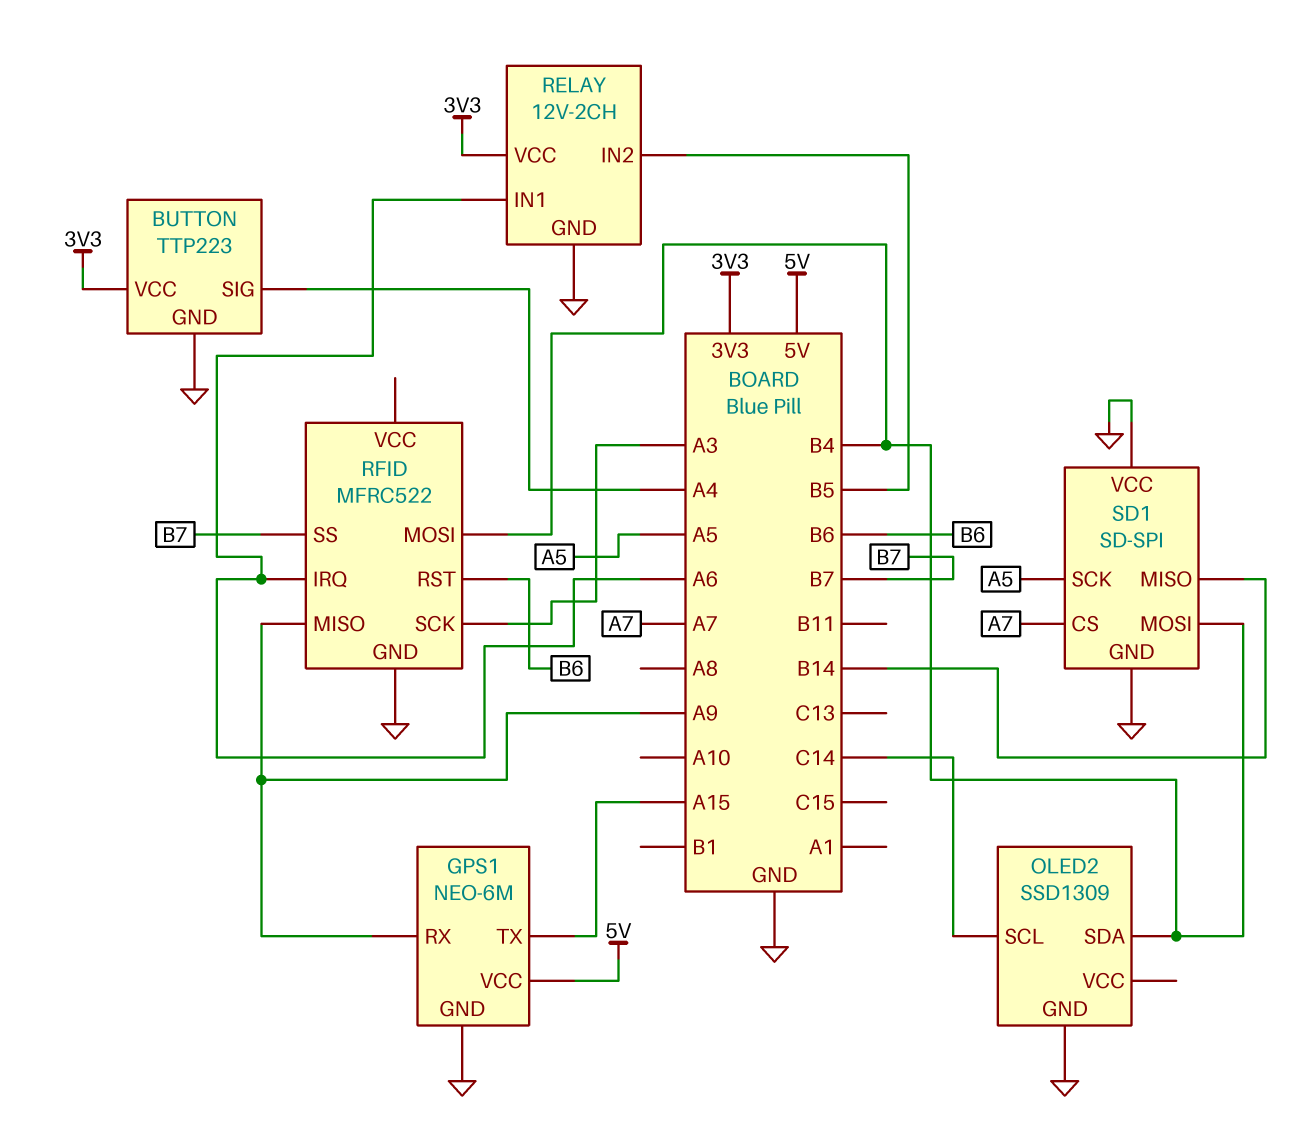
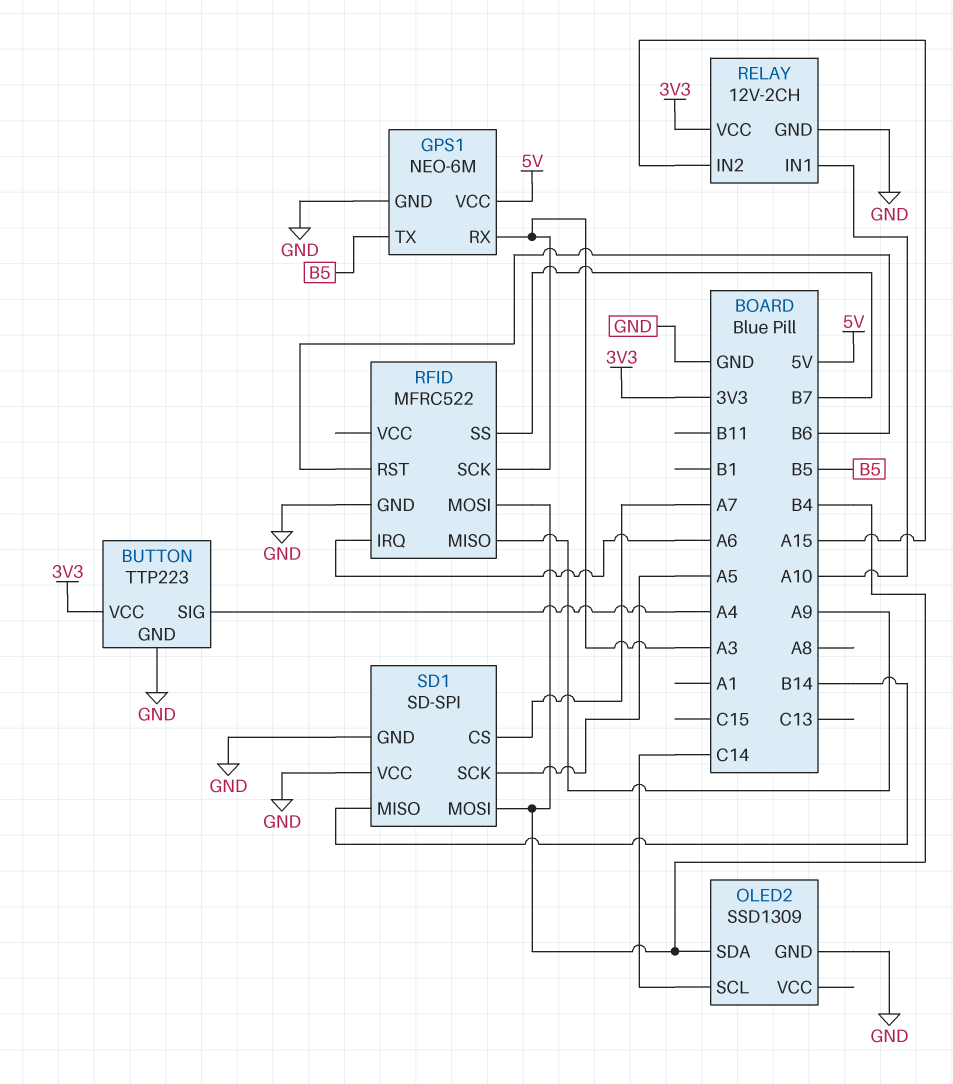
GPS1 pin RX: A9 -> A3
GPS1 pin TX: A15 -> B5
RELAY pin IN1: A6 -> A10
RELAY pin IN2: B5 -> A15

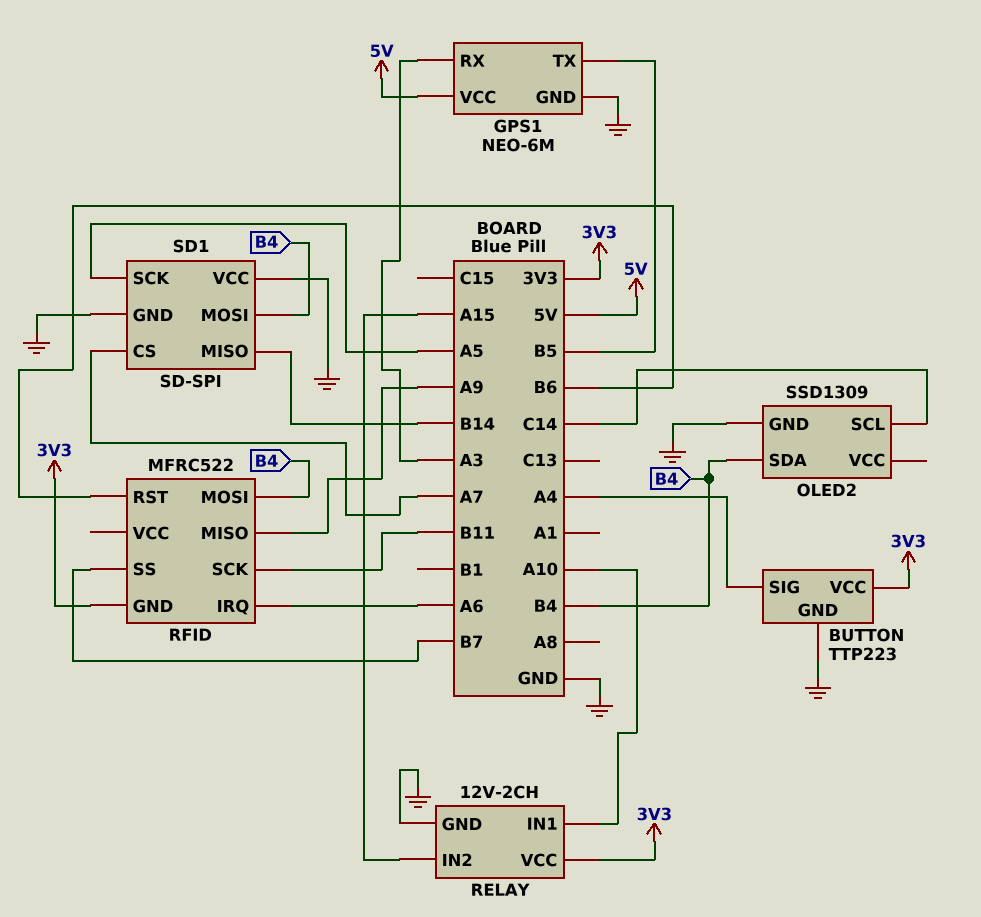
RFID pin GND: GND -> 3V3
RFID pin SCK: A3 -> B11

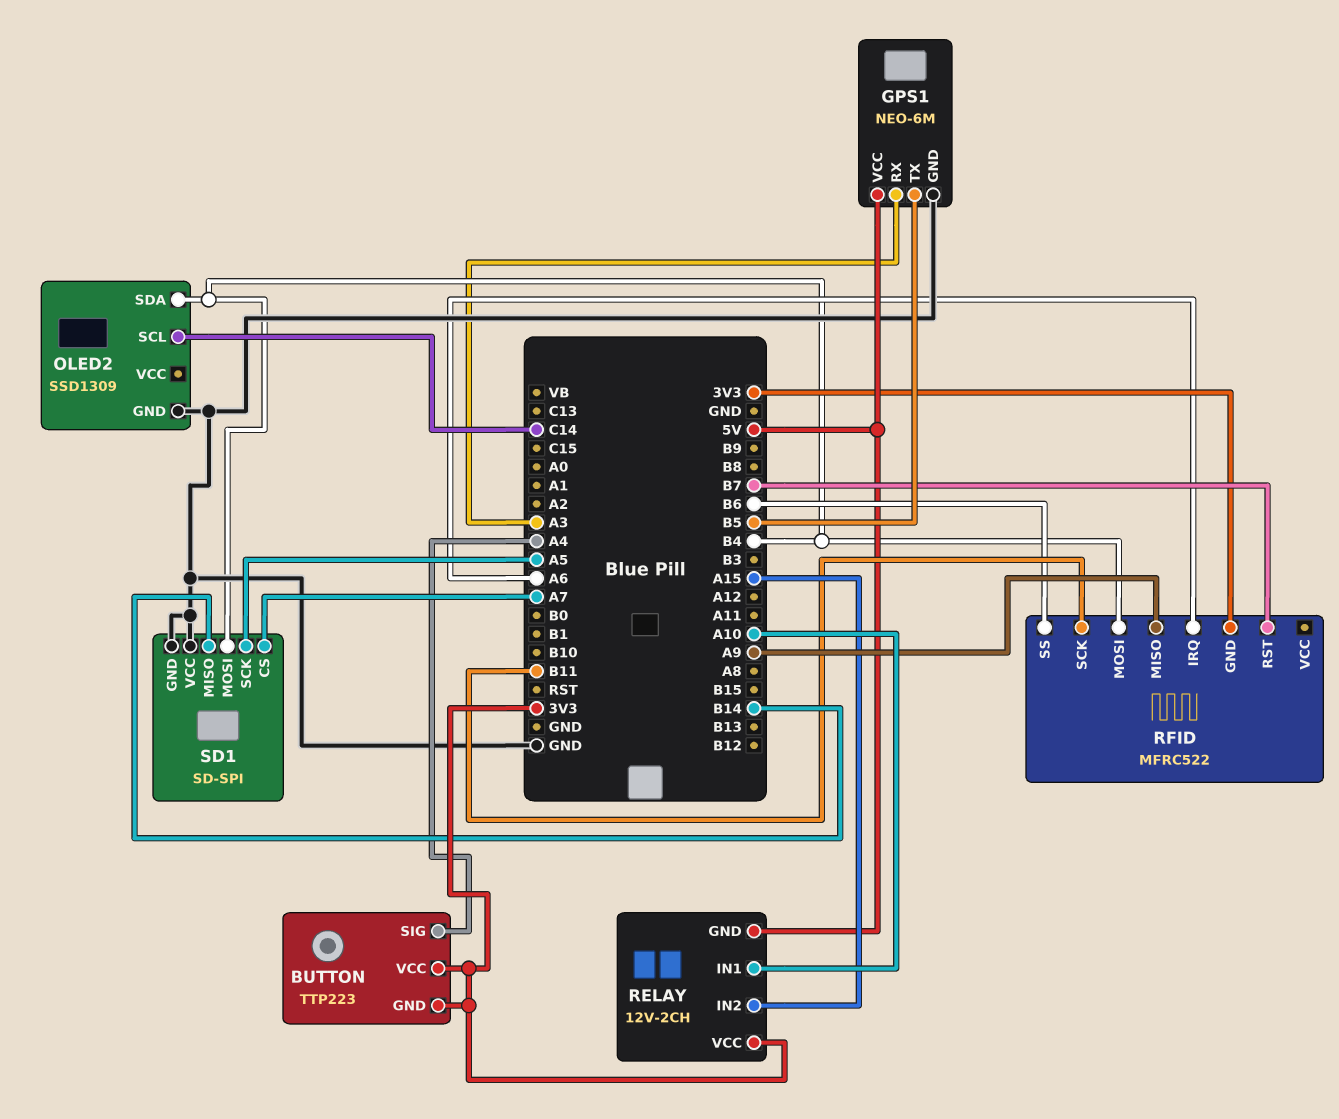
BUTTON pin GND: GND -> 3V3
RELAY pin GND: GND -> 5V
RFID pin RST: B6 -> B7
RFID pin SS: B7 -> B6

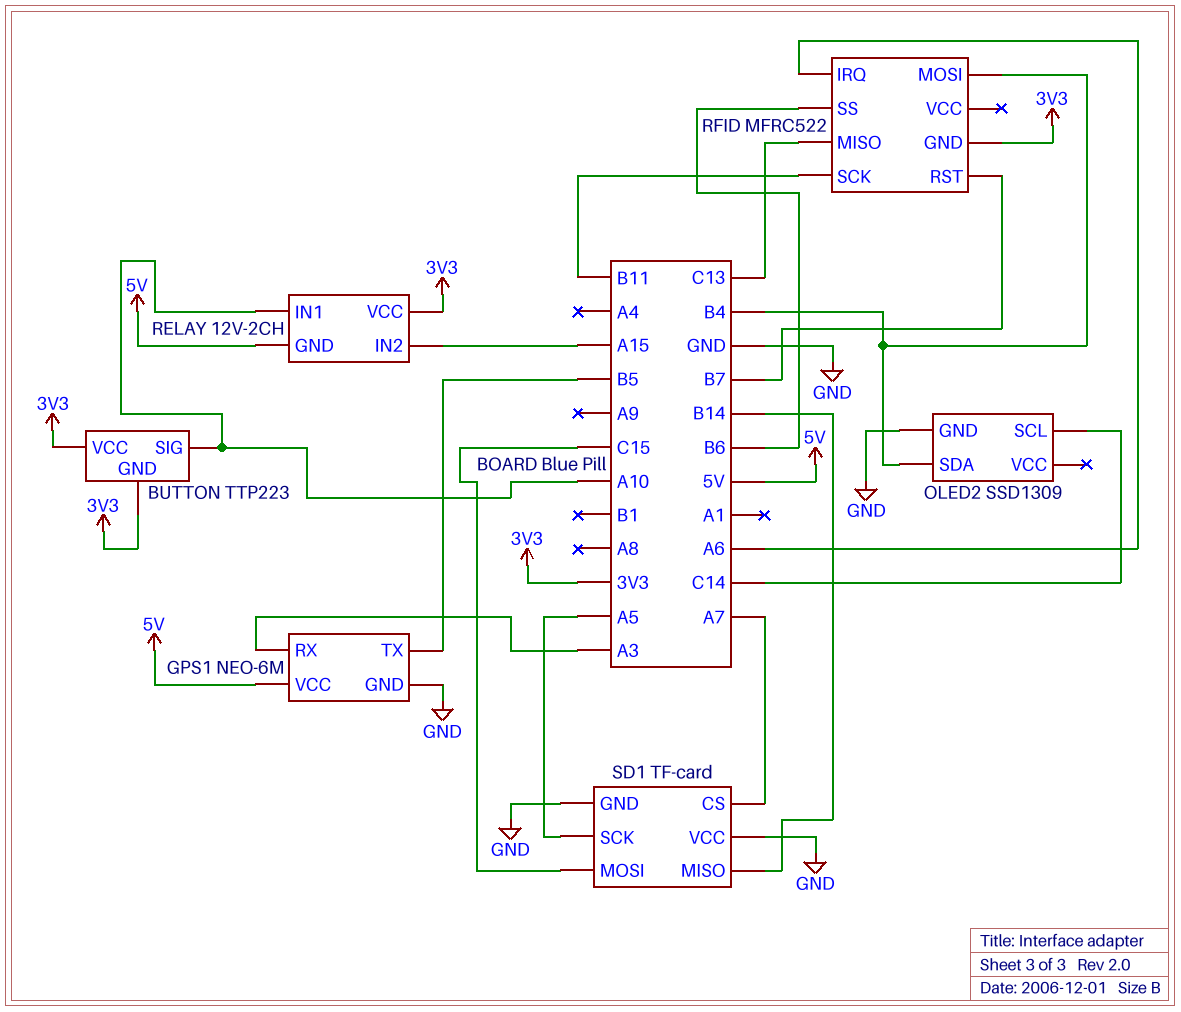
BUTTON pin SIG: A4 -> A10
RFID pin MISO: A9 -> C13
SD1: SD-SPI -> TF-card
SD1 pin MOSI: B4 -> C15

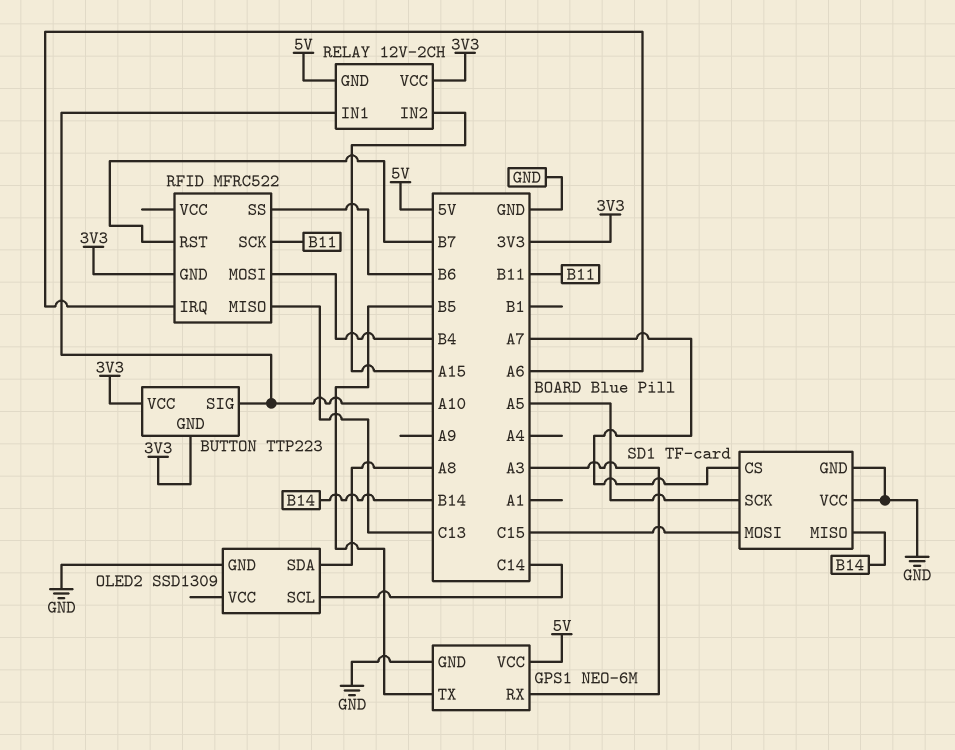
OLED2 pin SDA: B4 -> A8

